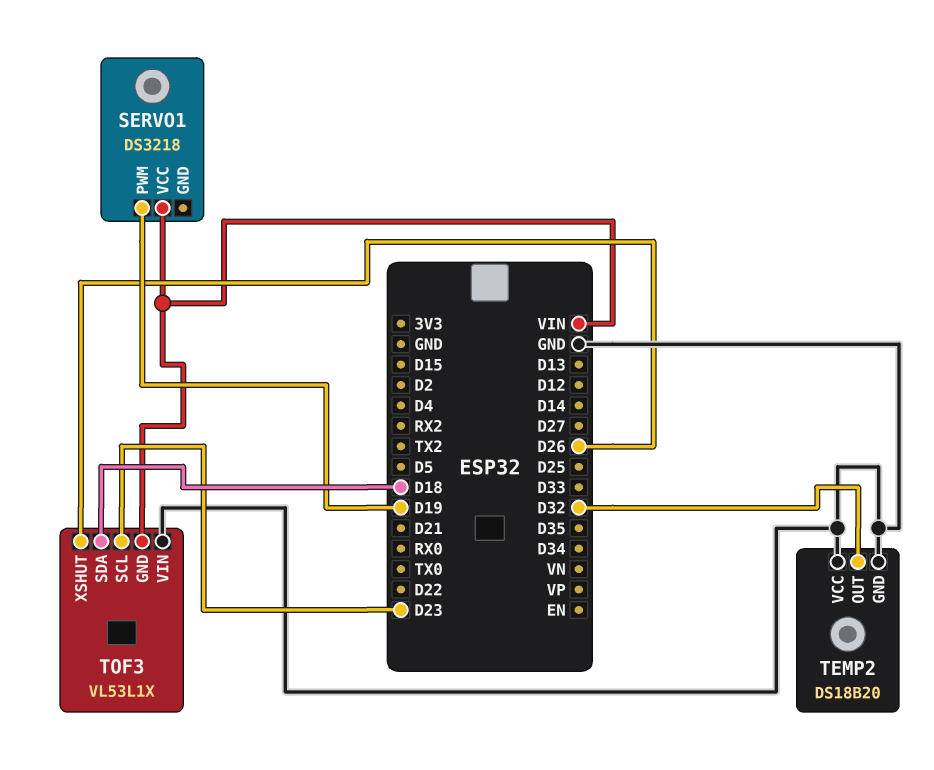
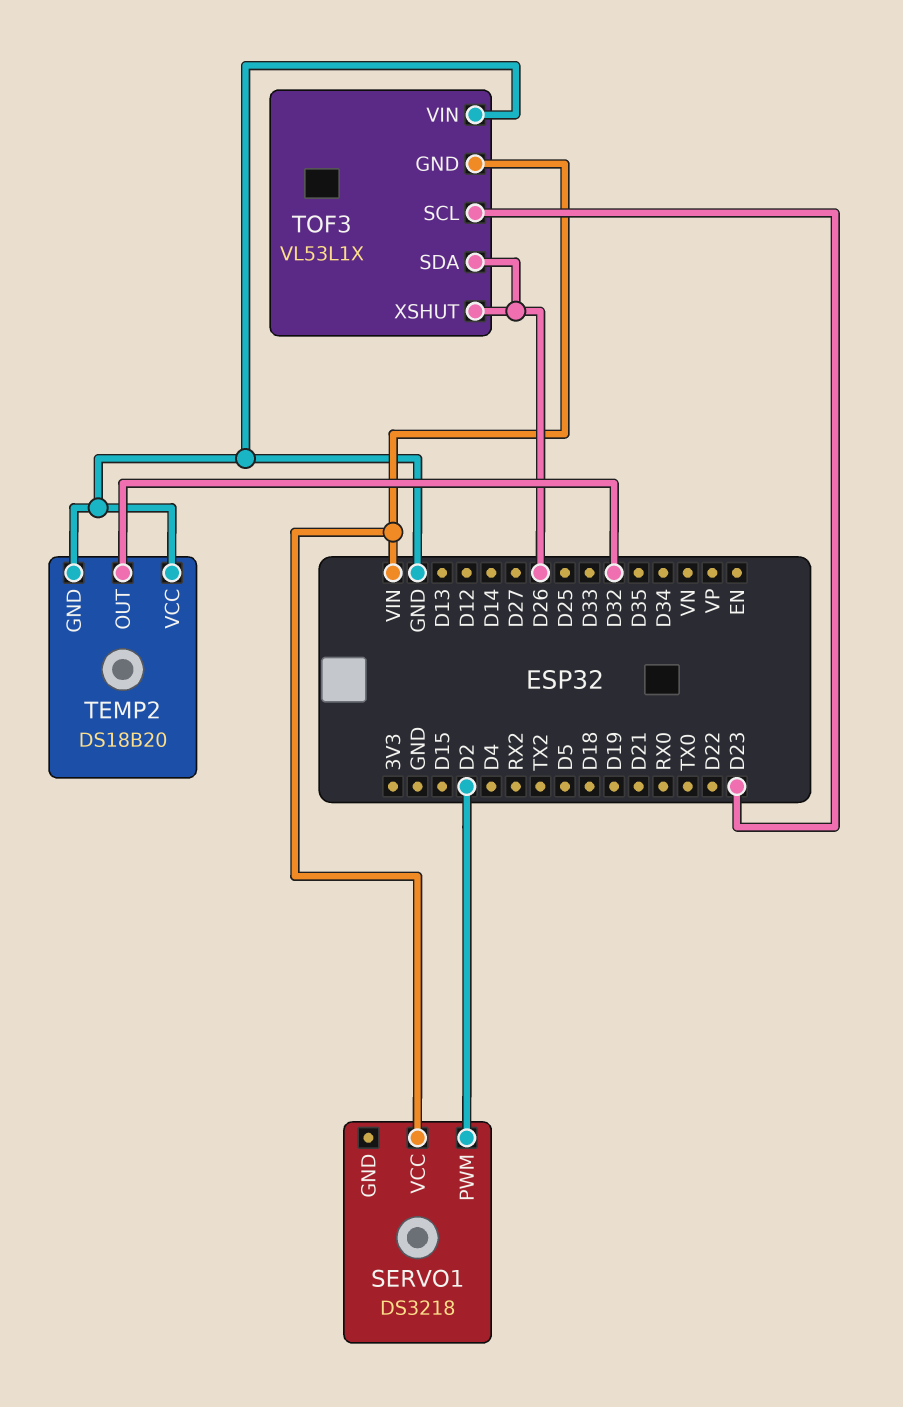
SERVO1 pin PWM: D19 -> D2
TOF3 pin SDA: D18 -> D26

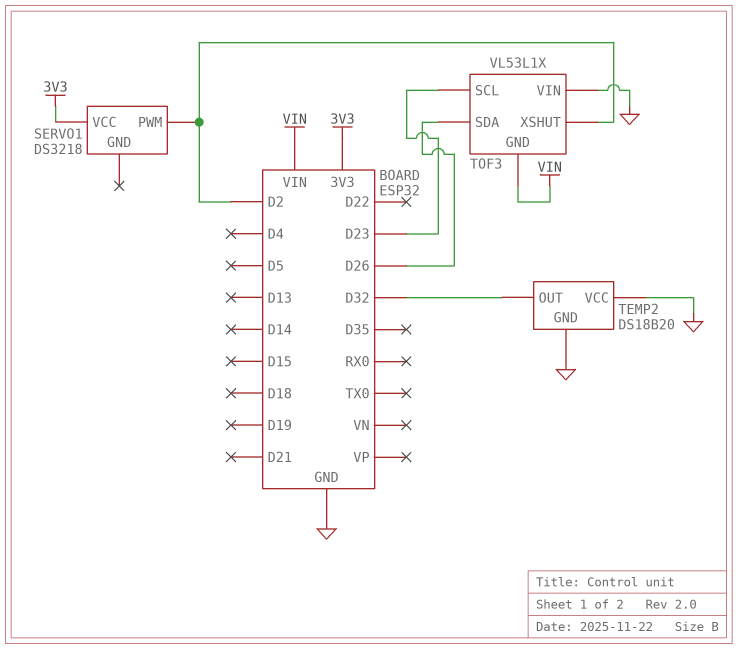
SERVO1 pin VCC: VIN -> 3V3
TOF3 pin XSHUT: D26 -> D2

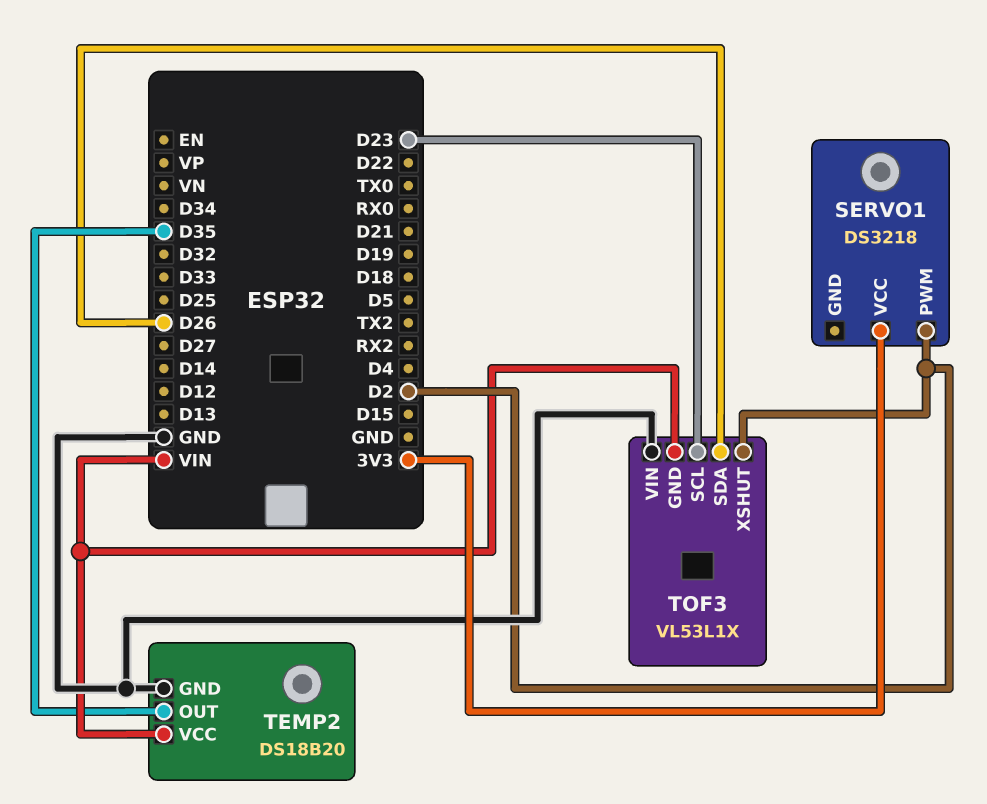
TEMP2 pin OUT: D32 -> D35
TEMP2 pin VCC: GND -> VIN

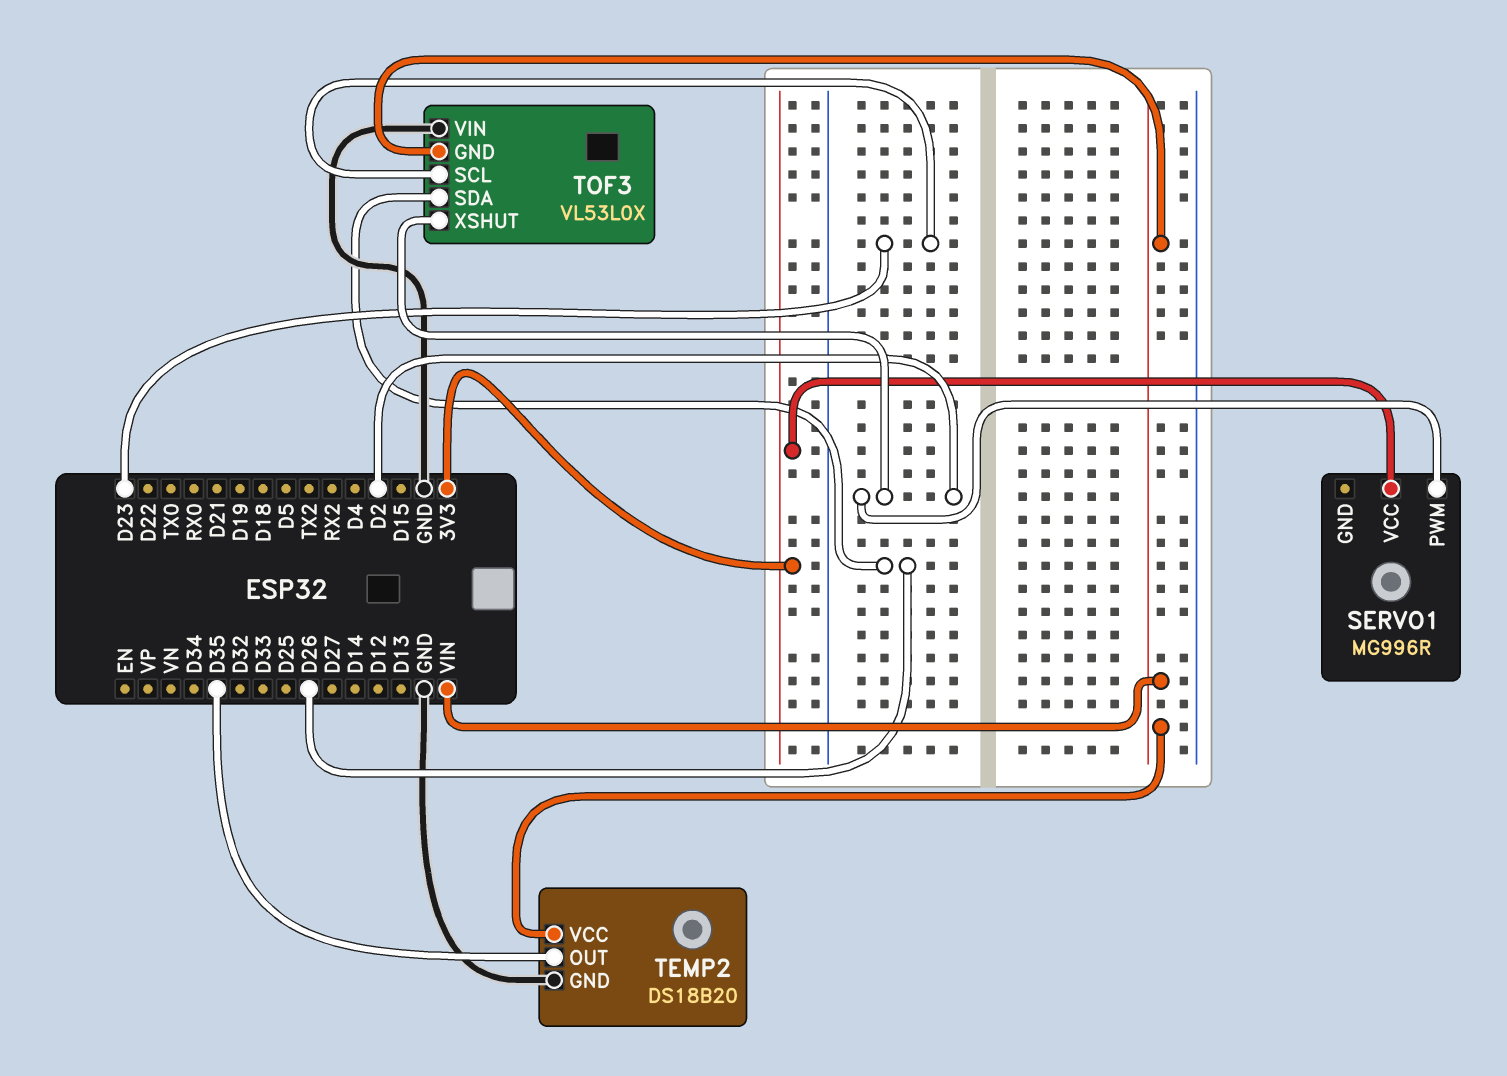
SERVO1: DS3218 -> MG996R
TOF3: VL53L1X -> VL53L0X

